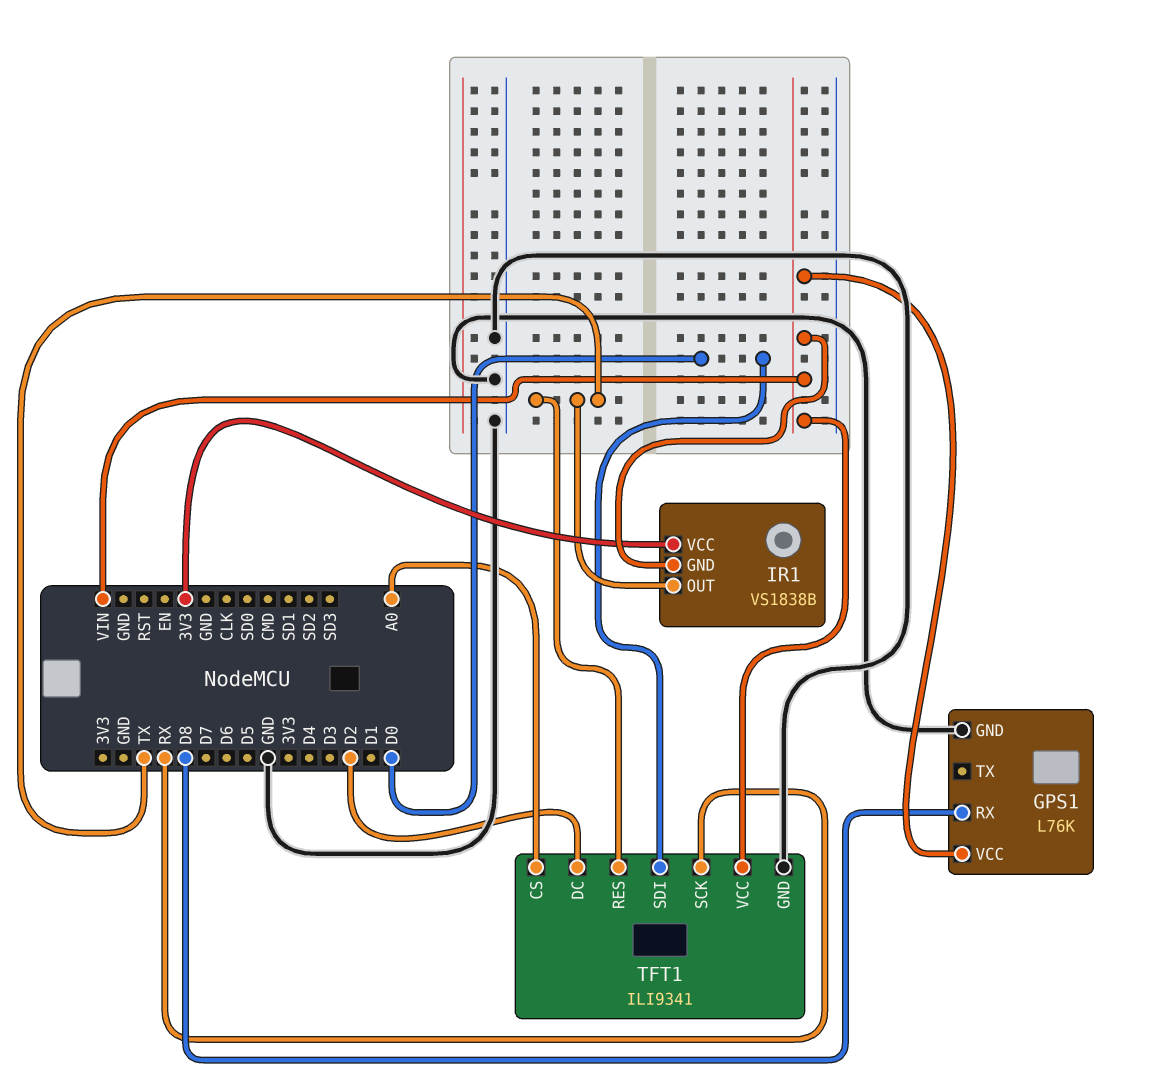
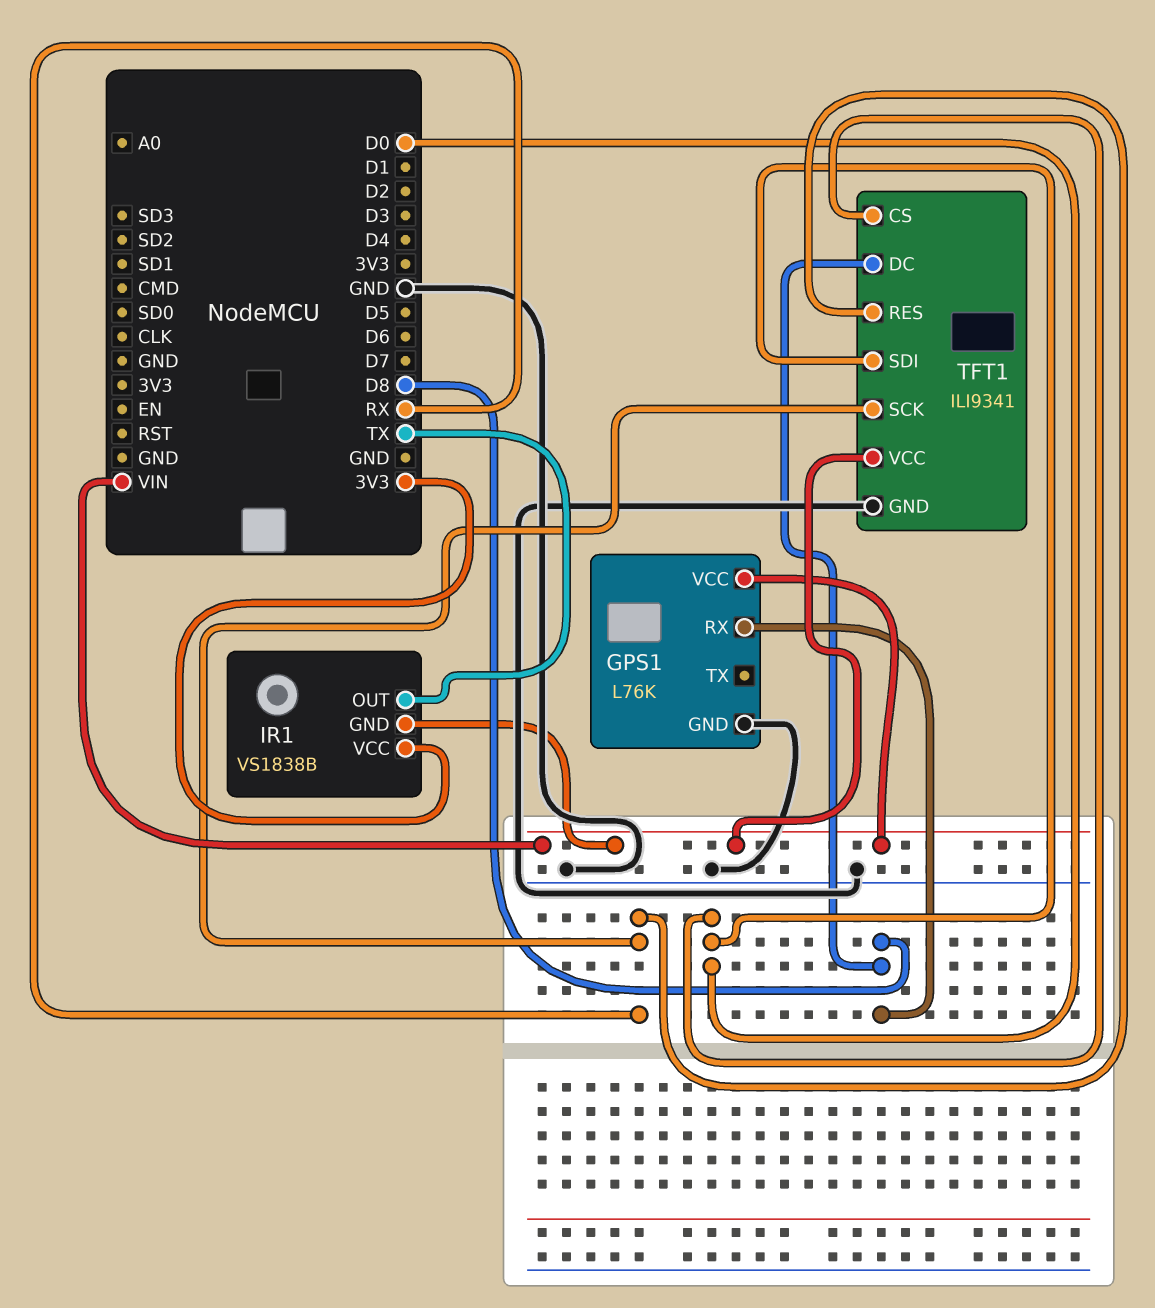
TFT1 pin CS: A0 -> D0
TFT1 pin DC: D2 -> D8
TFT1 pin RES: TX -> RX

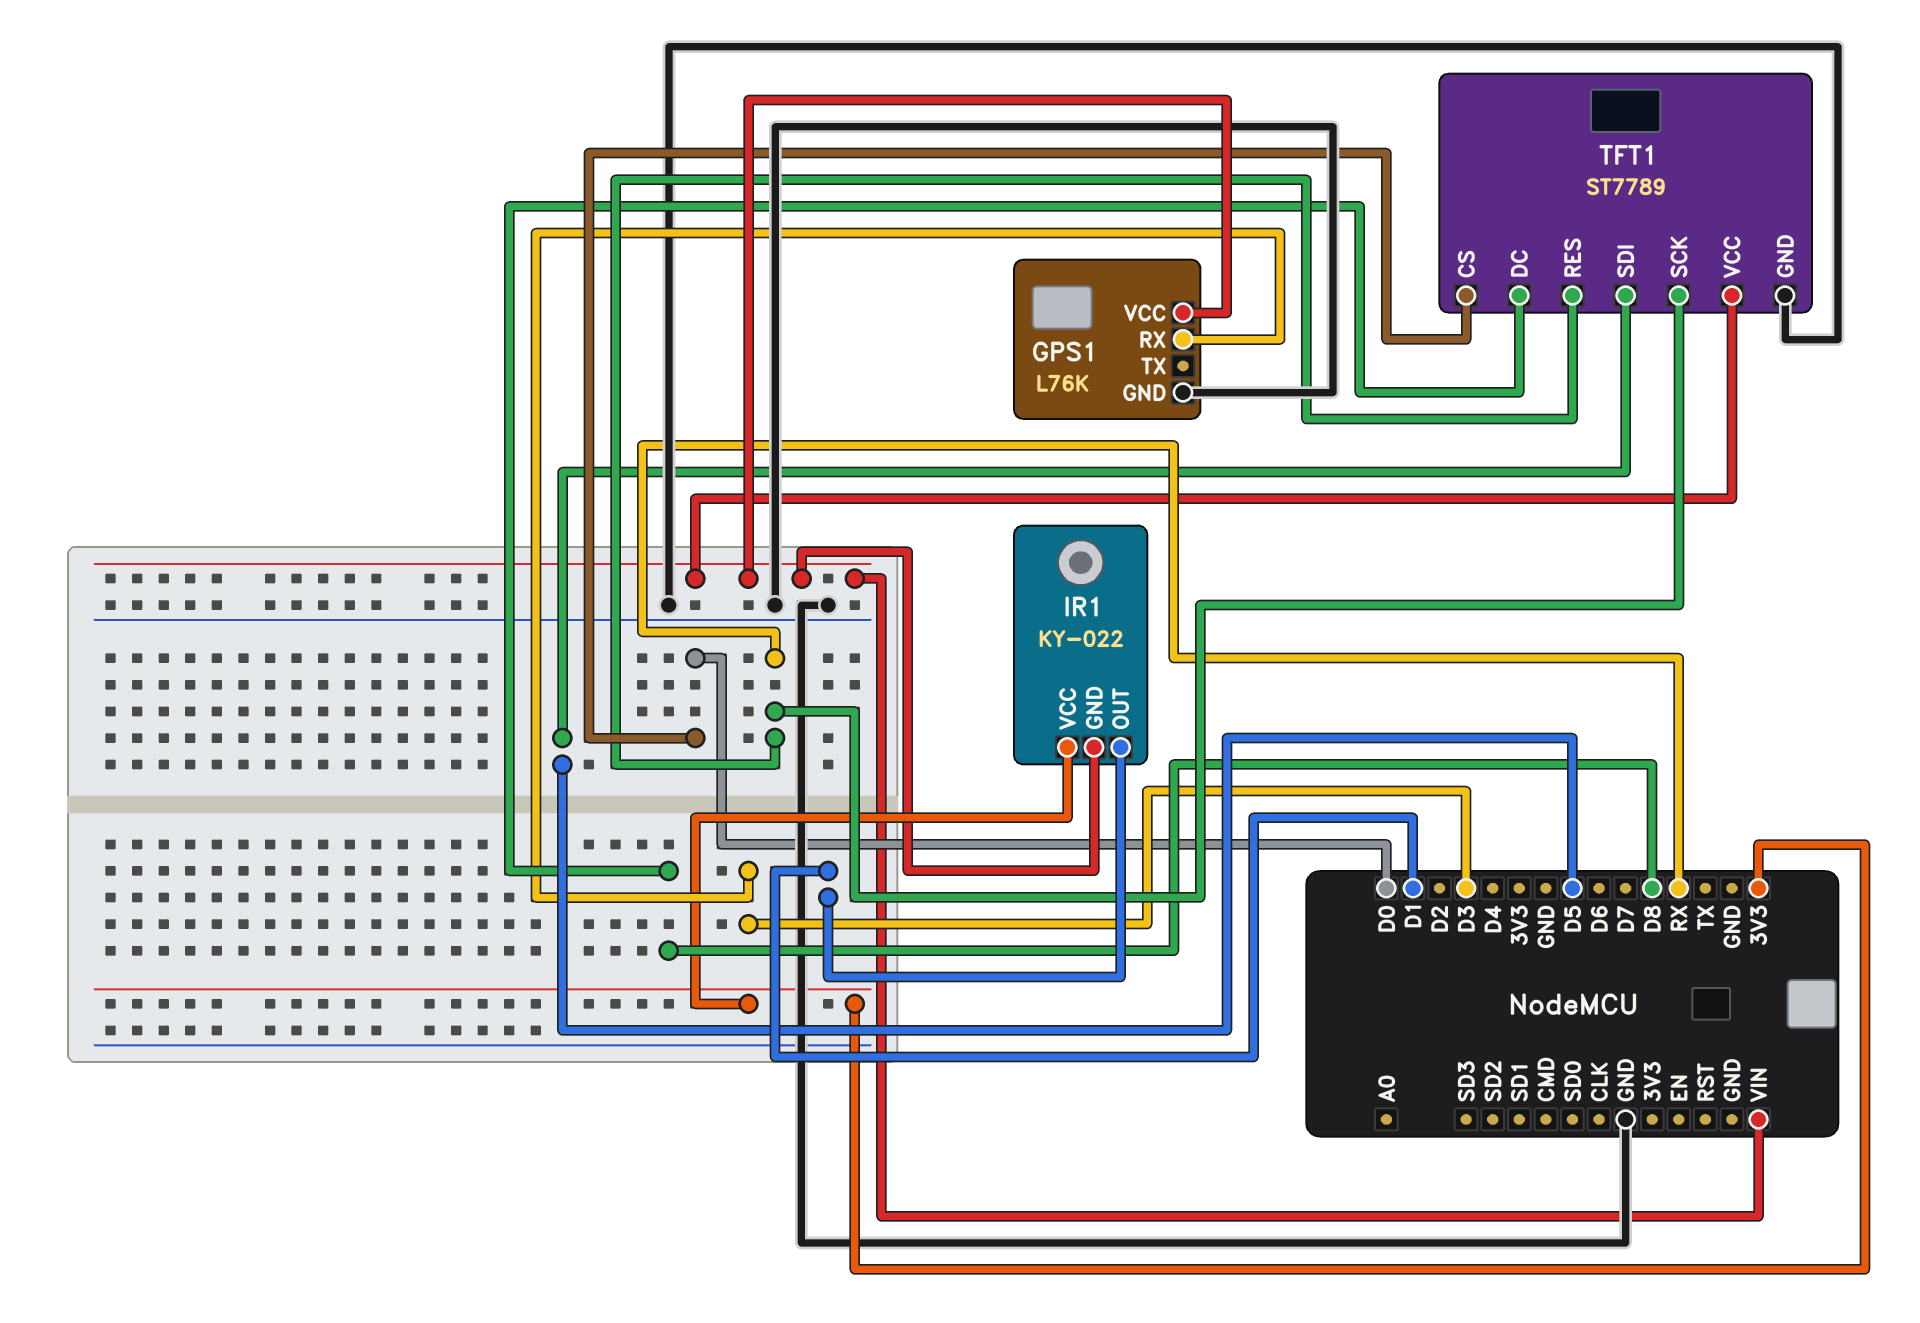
GPS1 pin RX: D8 -> D3
IR1: VS1838B -> KY-022
IR1 pin OUT: TX -> D1
TFT1: ILI9341 -> ST7789
TFT1 pin SDI: D0 -> D5

